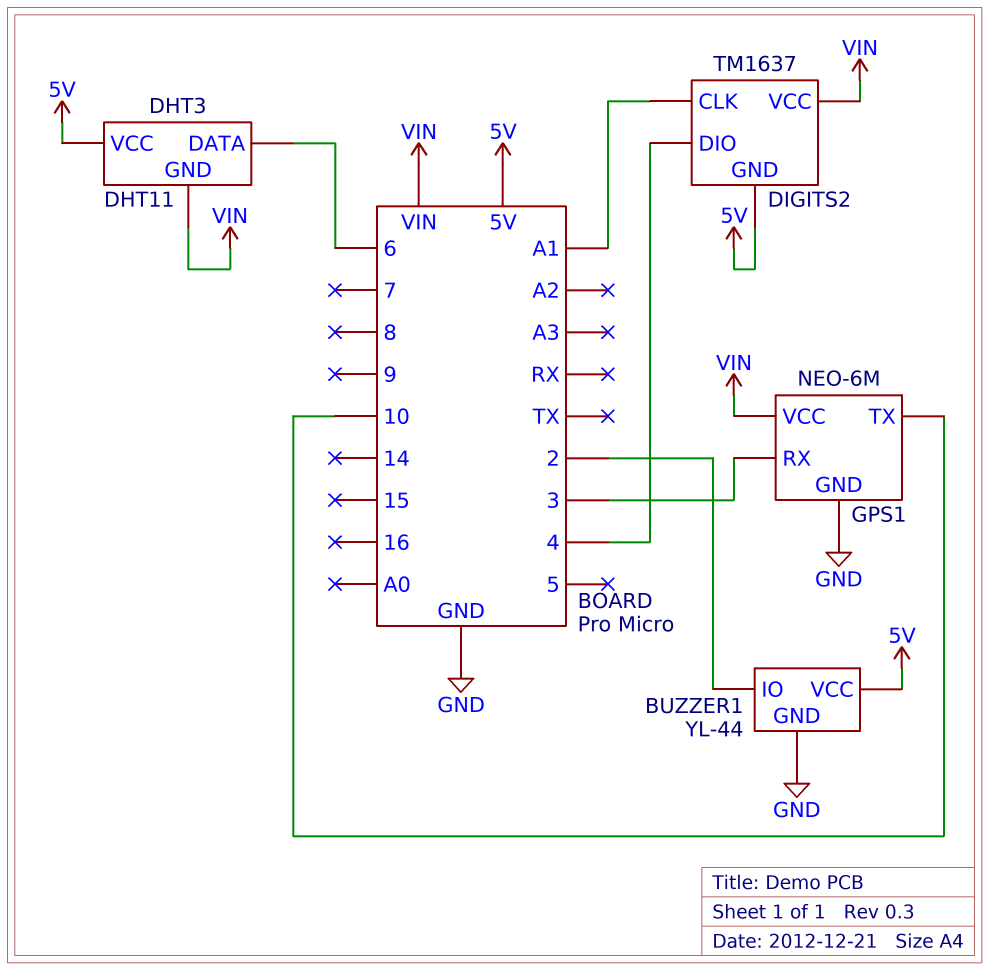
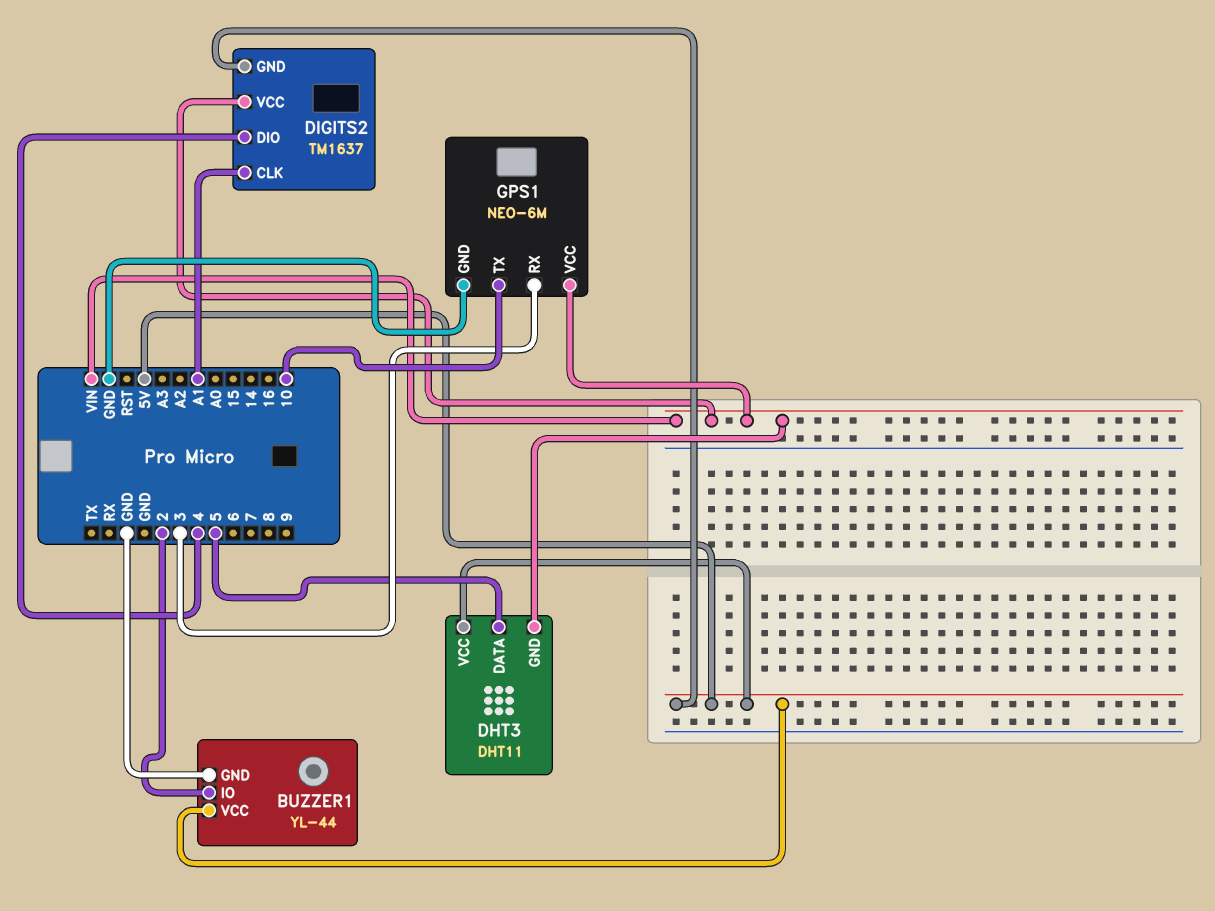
DHT3 pin DATA: 6 -> 5

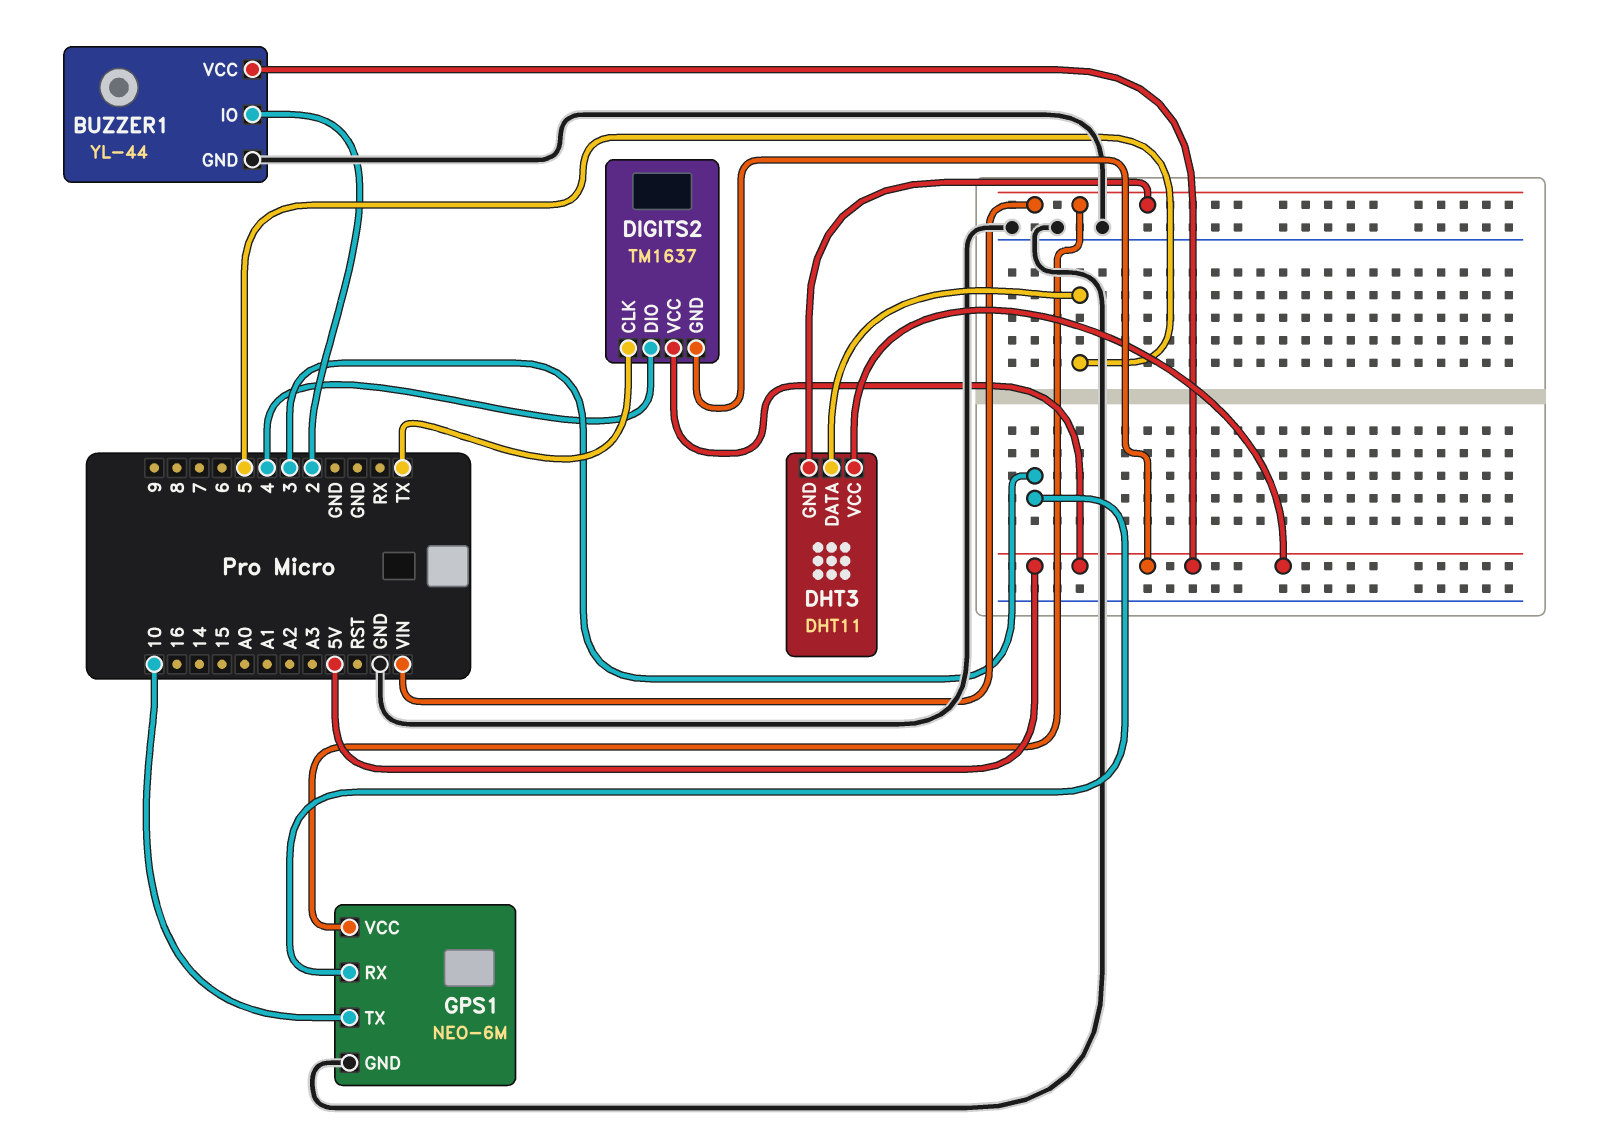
DIGITS2 pin CLK: A1 -> TX
DIGITS2 pin VCC: VIN -> 5V

